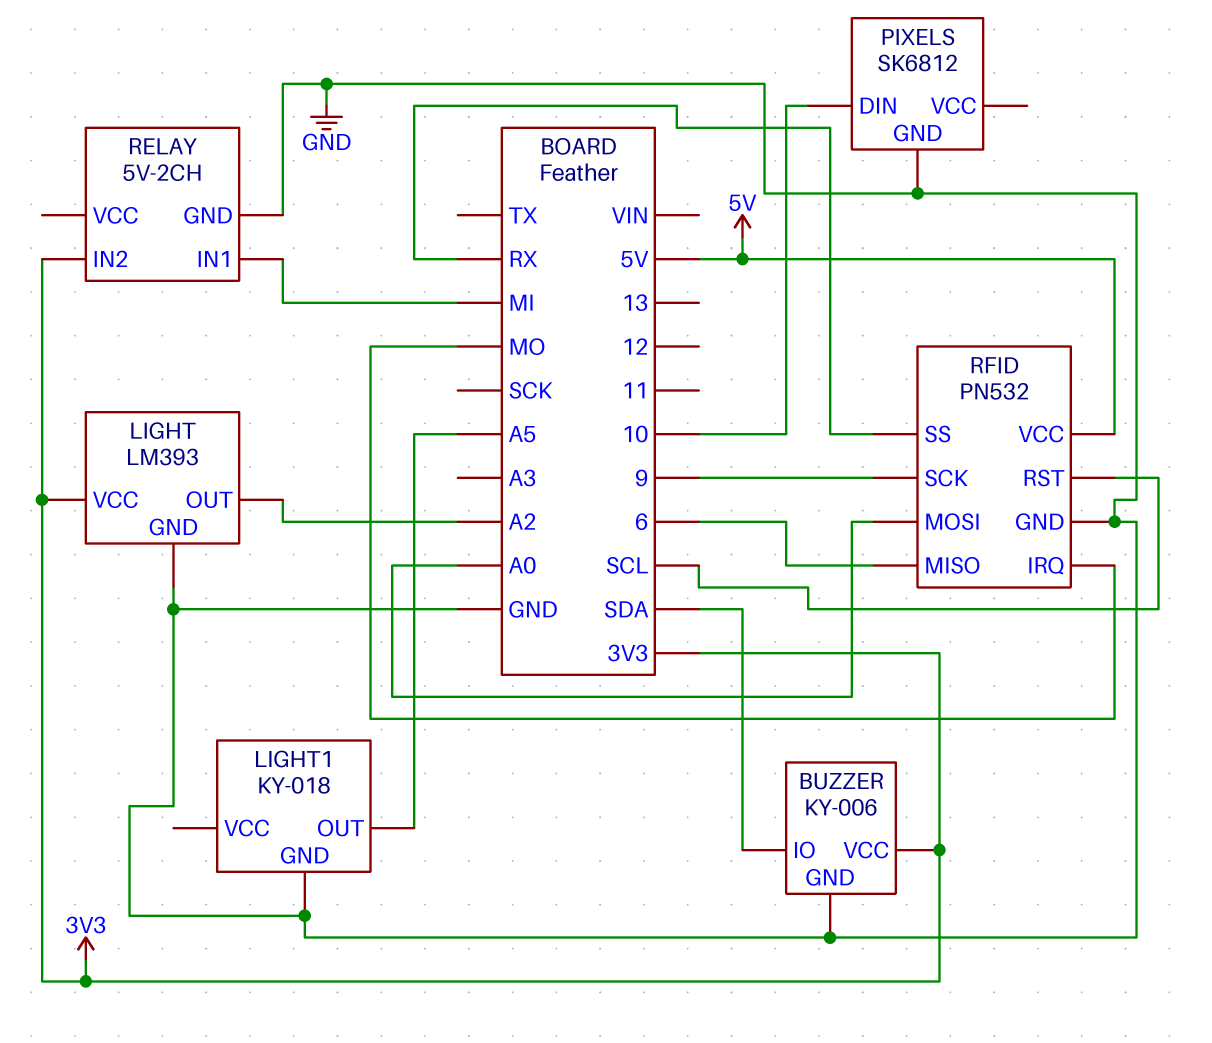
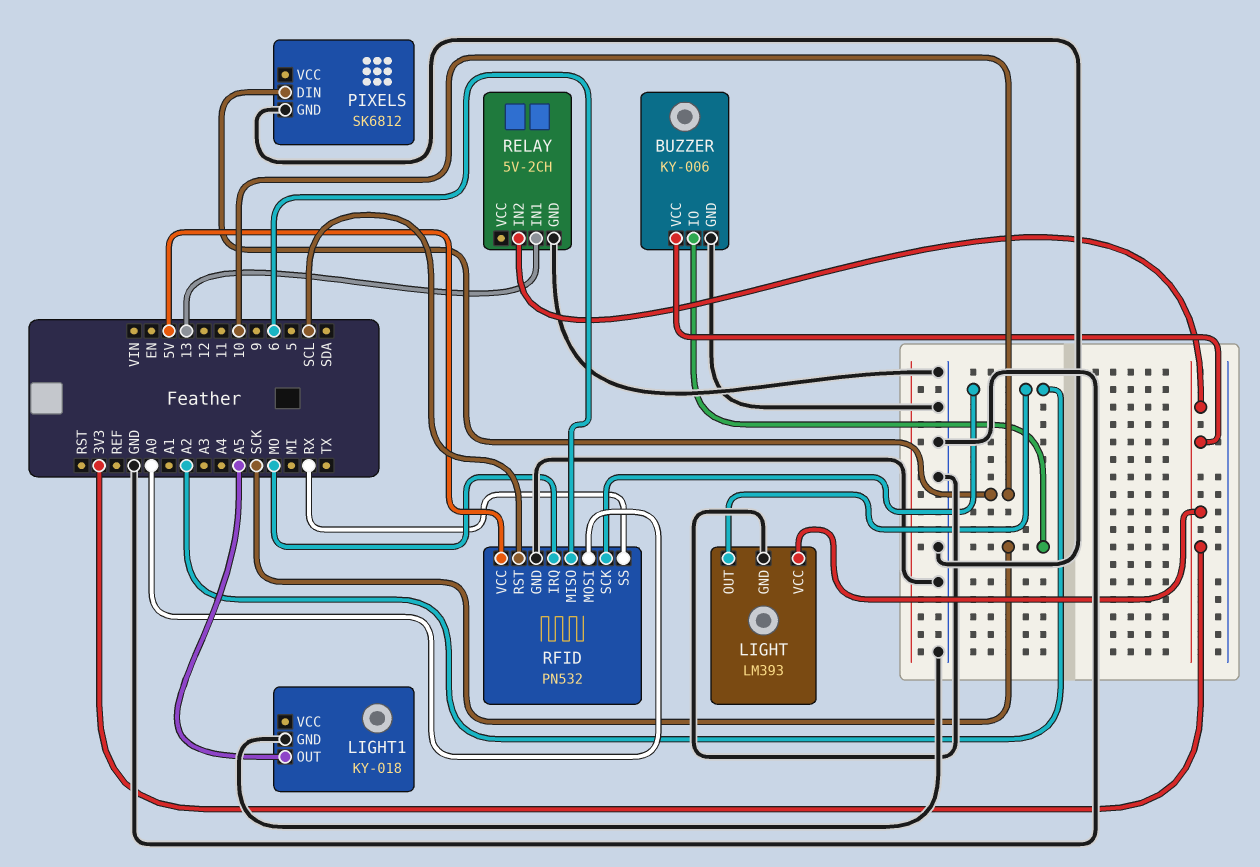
BUZZER pin IO: SDA -> SCK
RELAY pin IN1: MI -> 13
RFID pin SCK: 9 -> A2

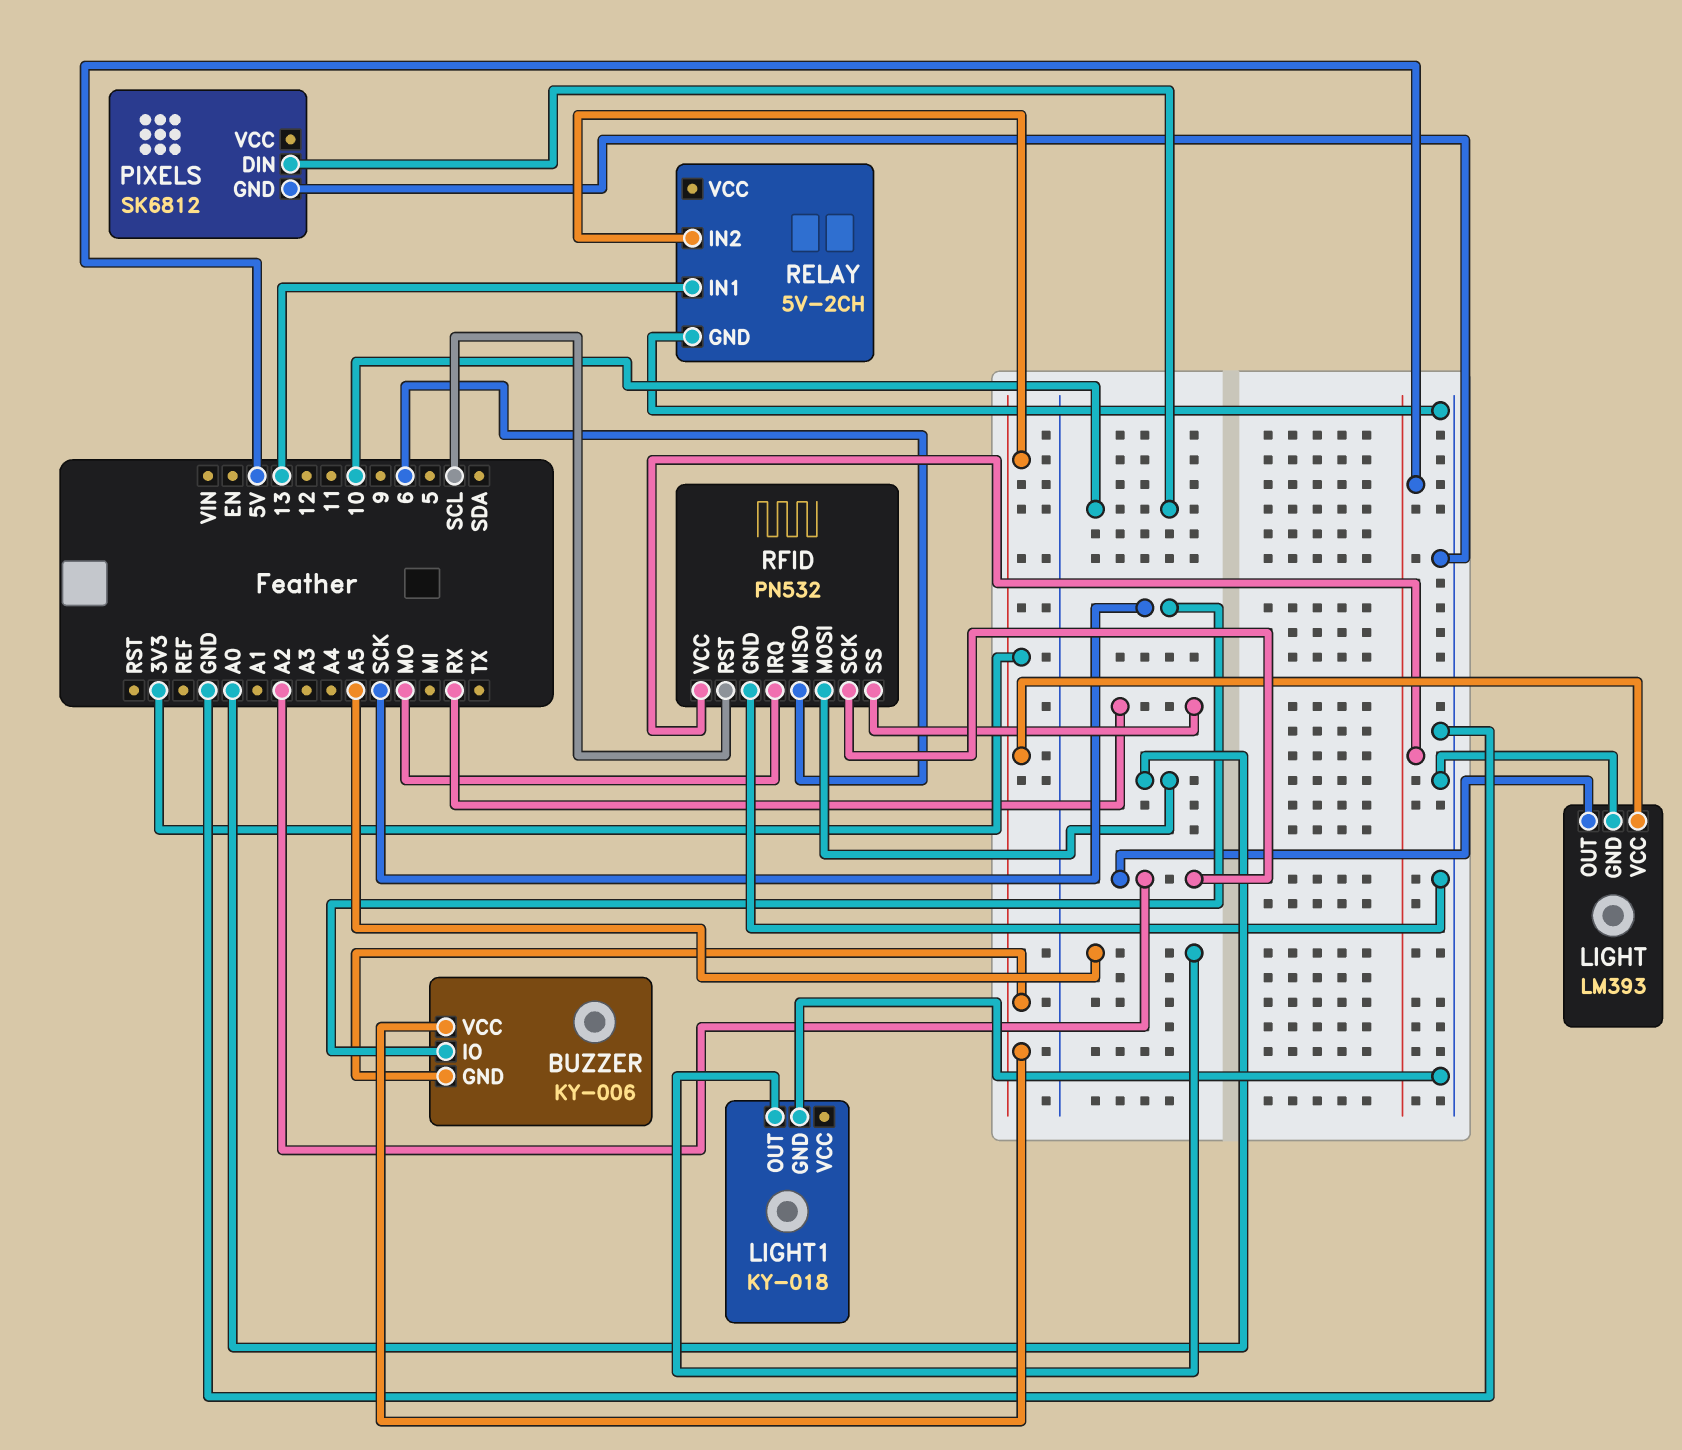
BUZZER pin GND: GND -> 3V3

